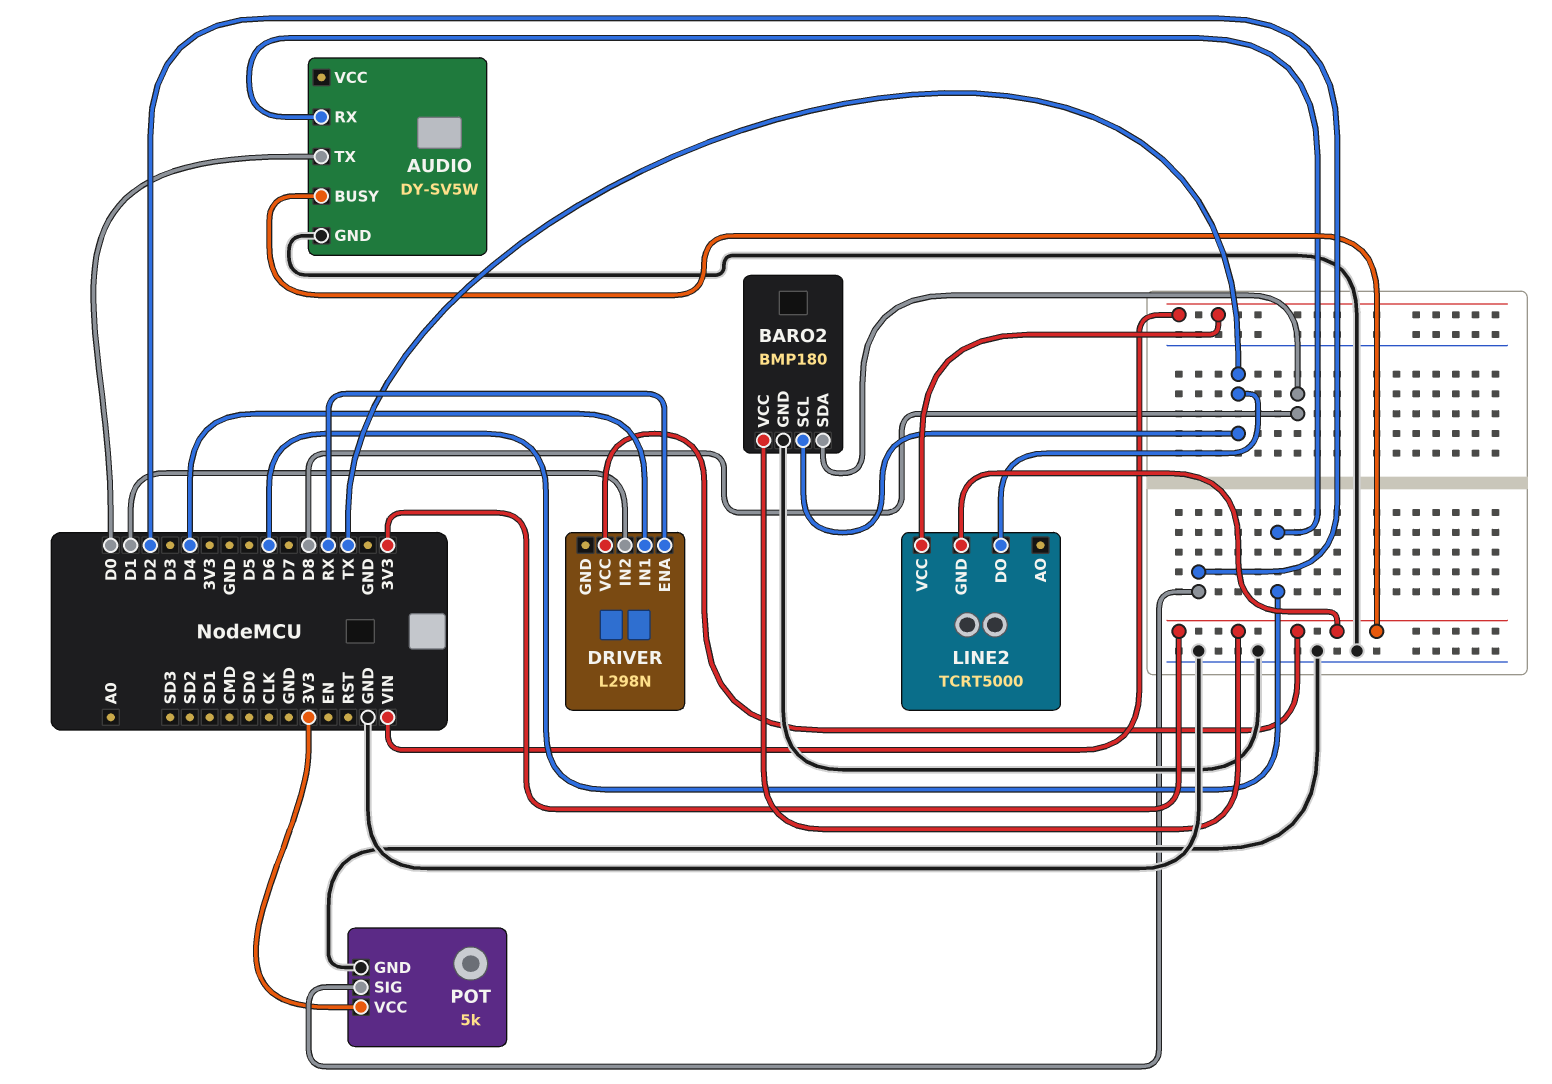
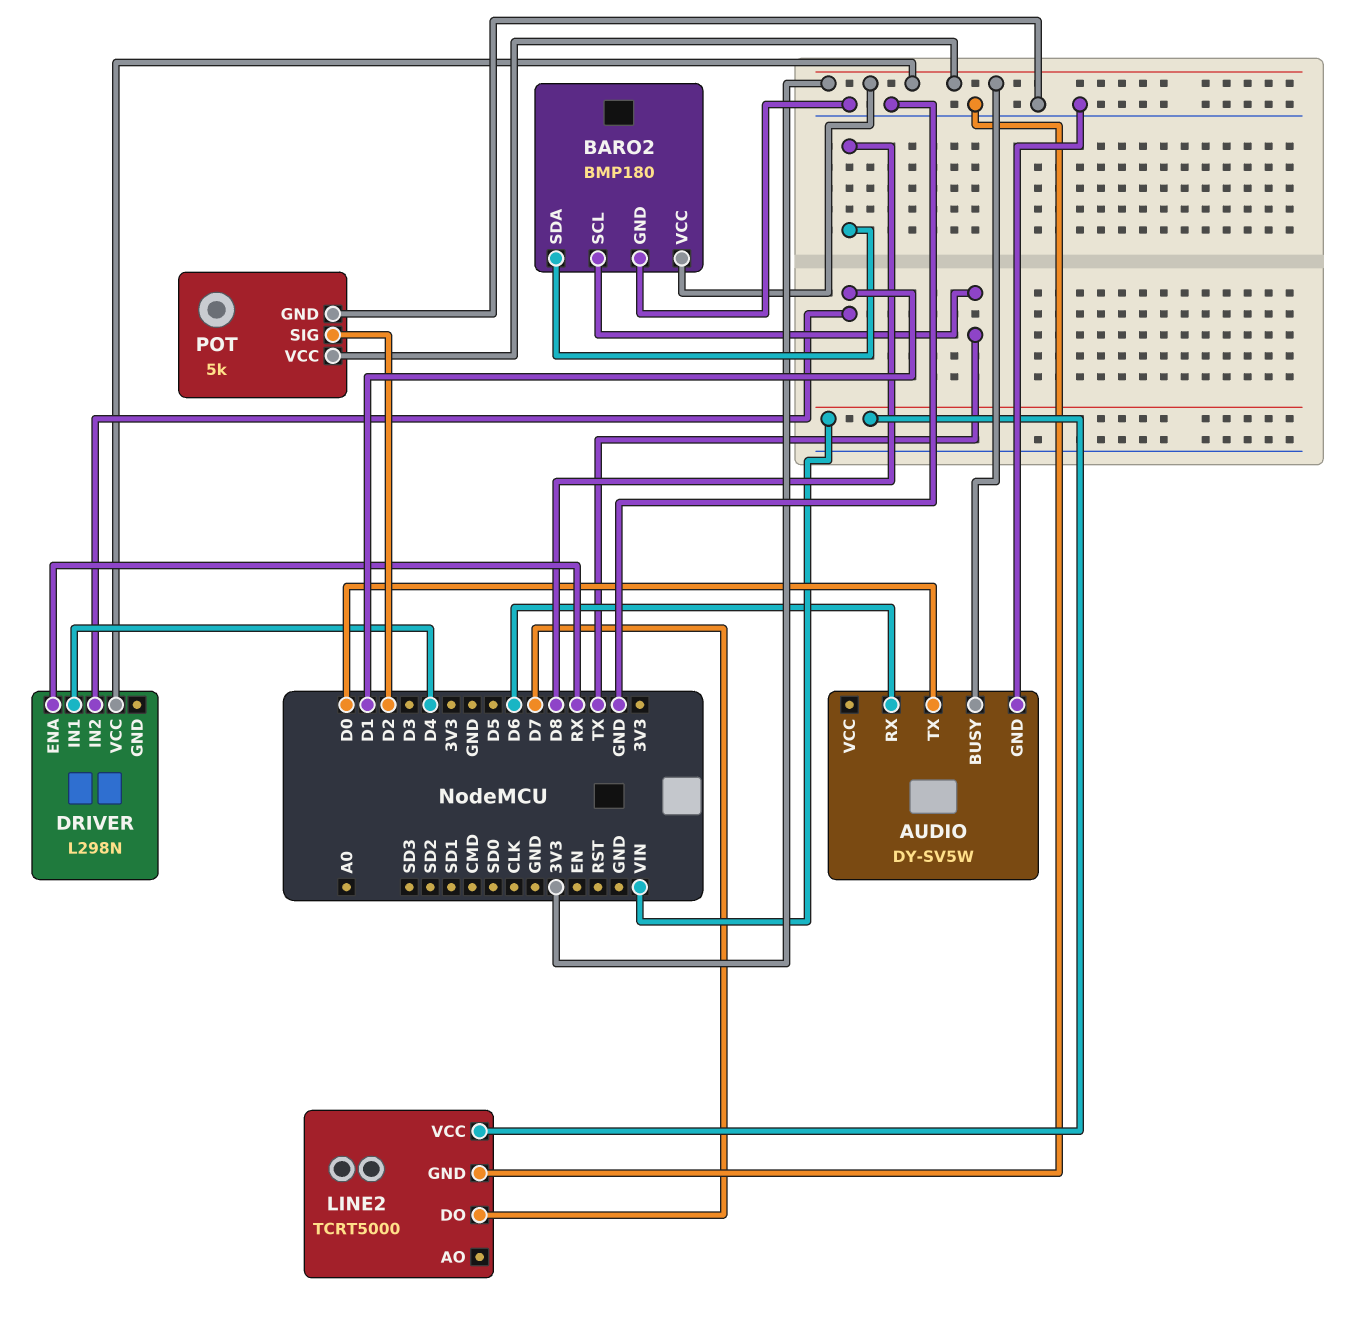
LINE2 pin DO: TX -> D7
LINE2 pin GND: 3V3 -> GND

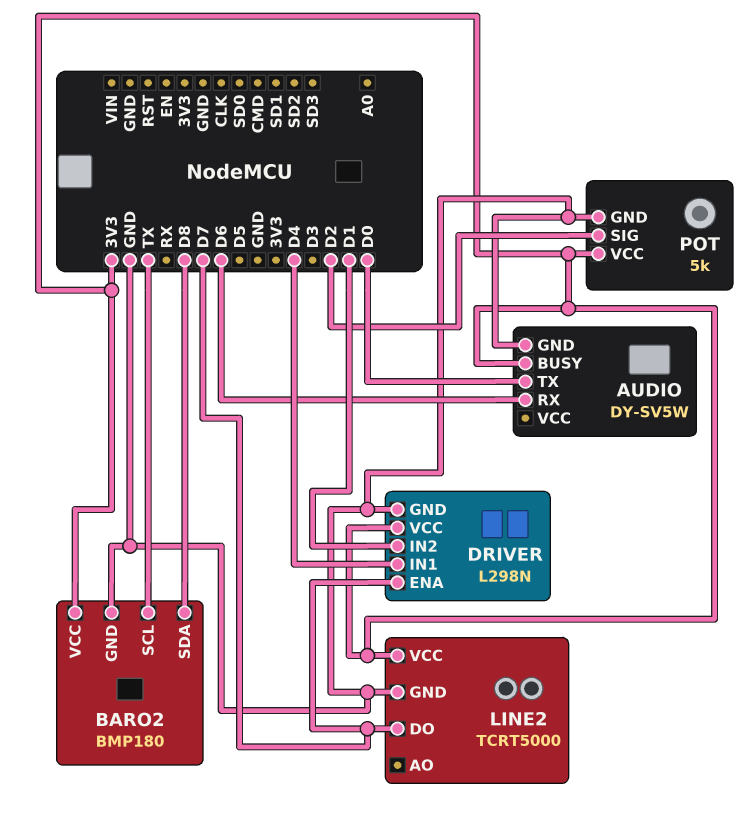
DRIVER pin ENA: RX -> D7
DRIVER pin GND: none -> GND
LINE2 pin VCC: VIN -> 3V3

